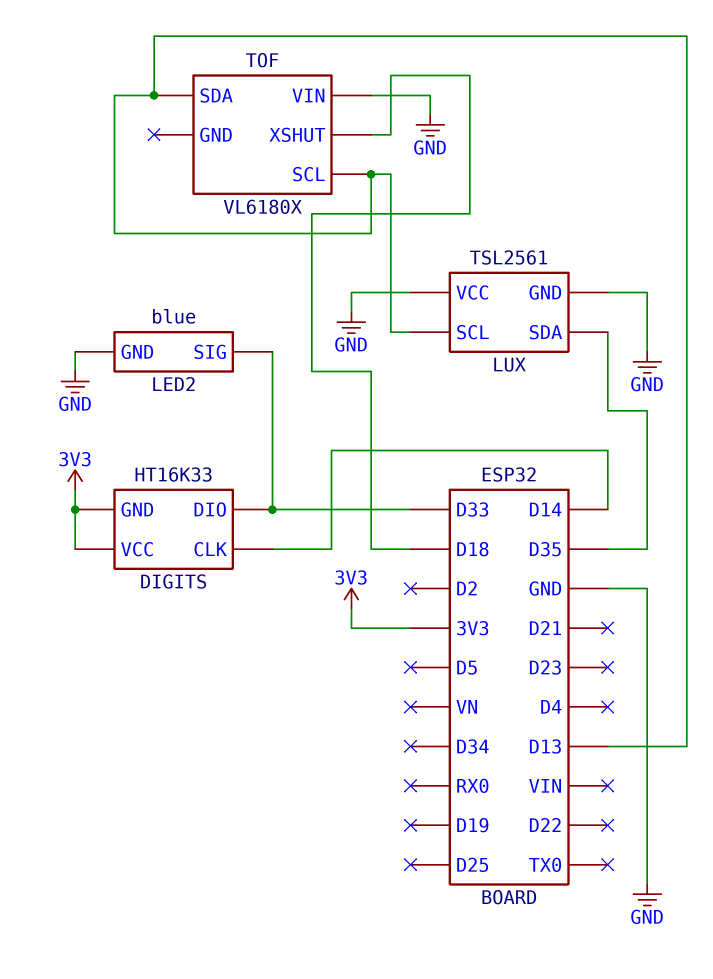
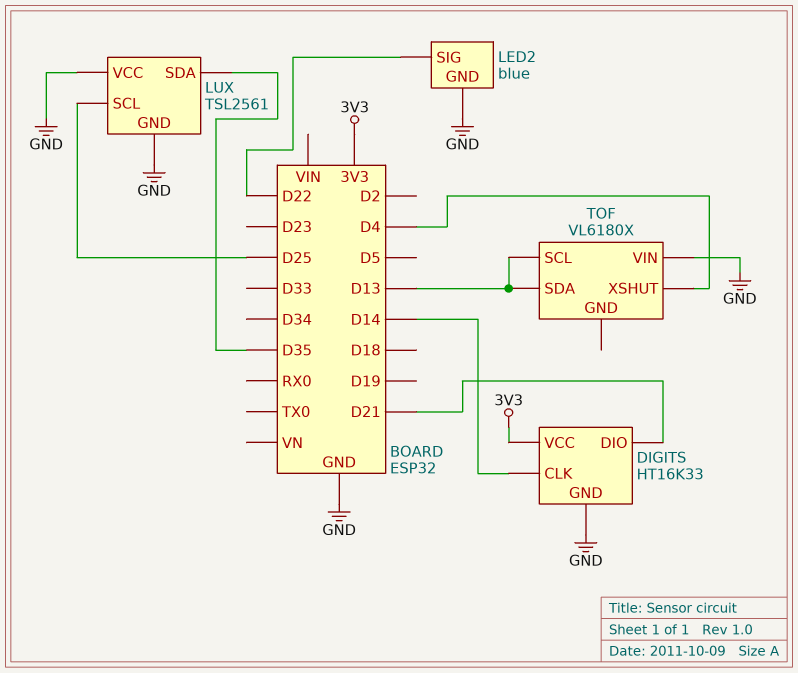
DIGITS pin DIO: D33 -> D21
DIGITS pin GND: 3V3 -> GND
LED2 pin SIG: D33 -> D22
LUX pin SCL: D13 -> D25
TOF pin XSHUT: D18 -> D4

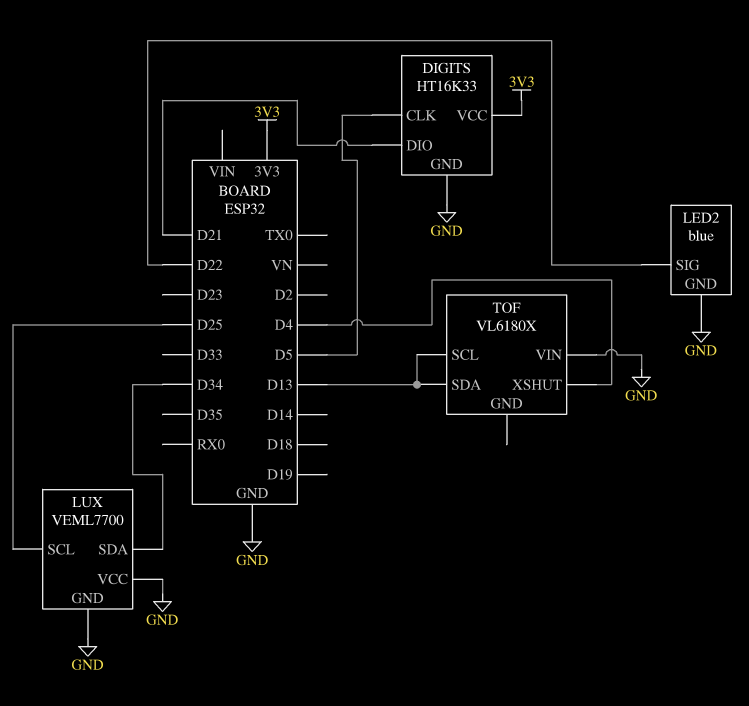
DIGITS pin CLK: D14 -> D5
LUX: TSL2561 -> VEML7700
LUX pin SDA: D35 -> D34

